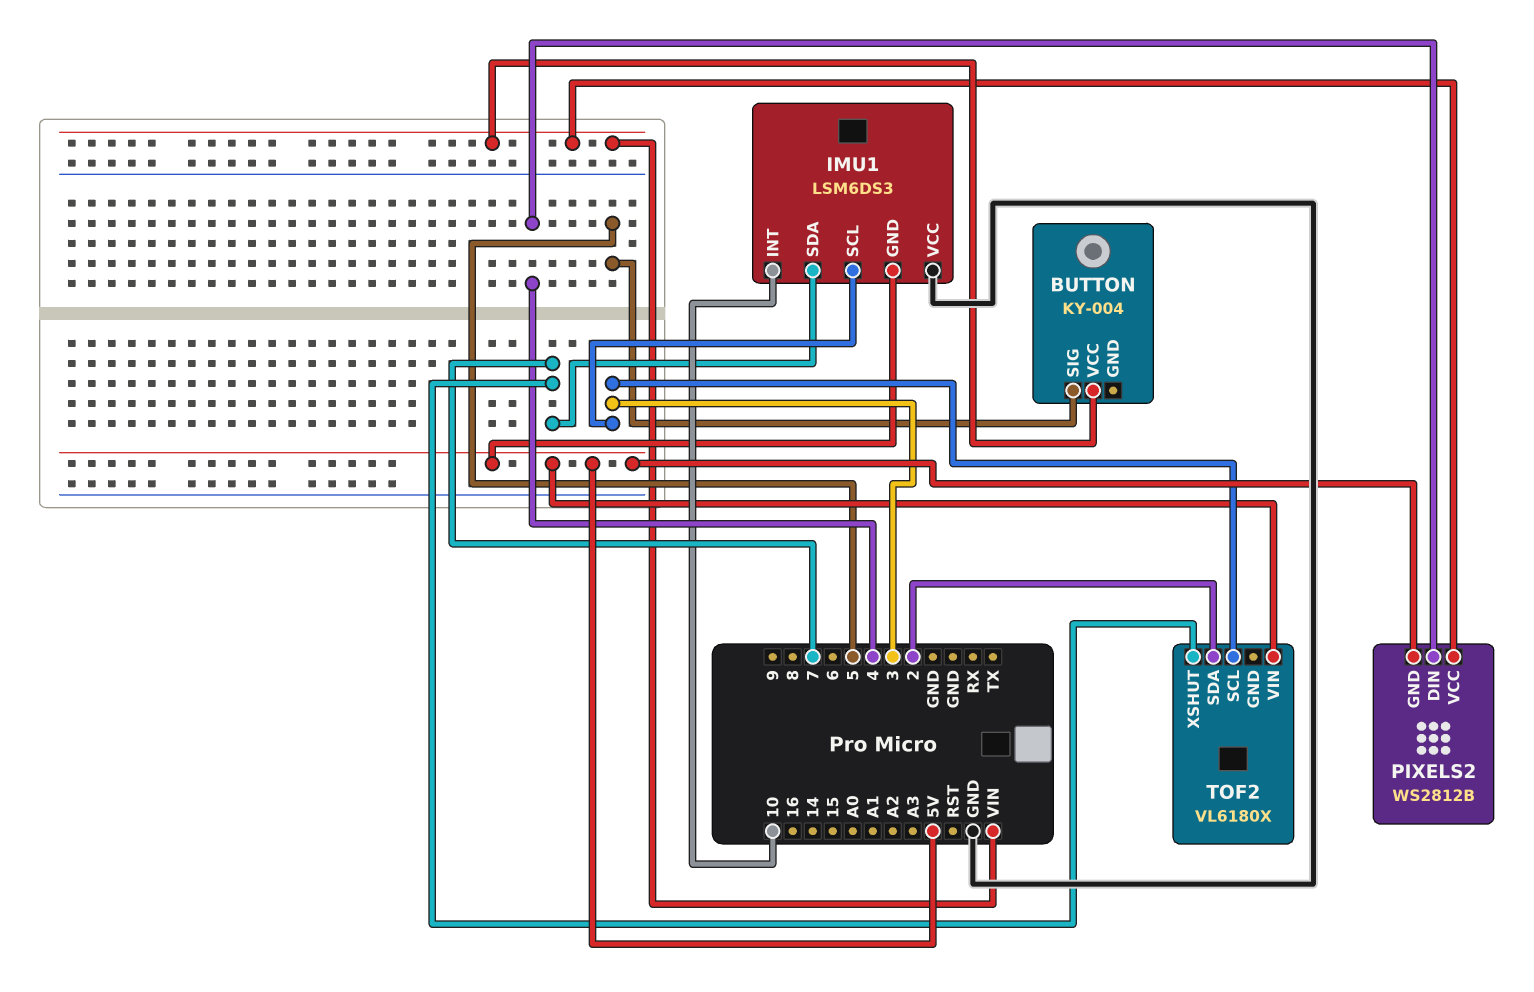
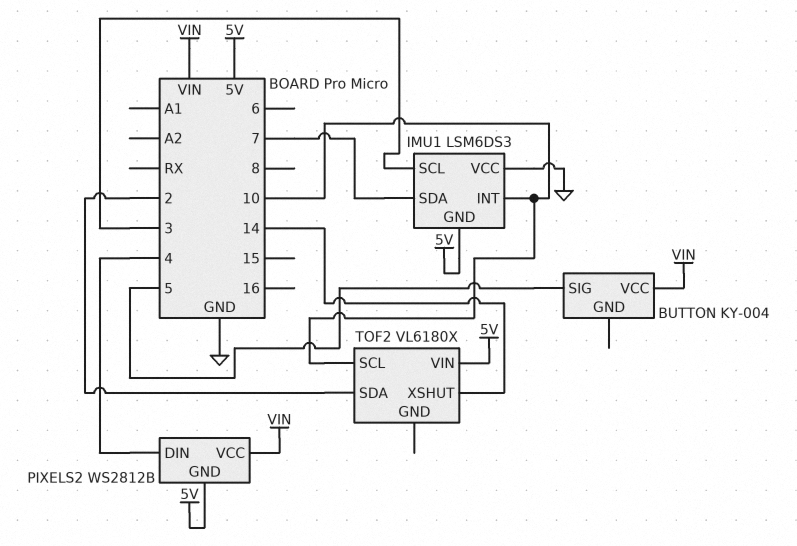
TOF2 pin SCL: 3 -> 10
TOF2 pin XSHUT: 7 -> 14

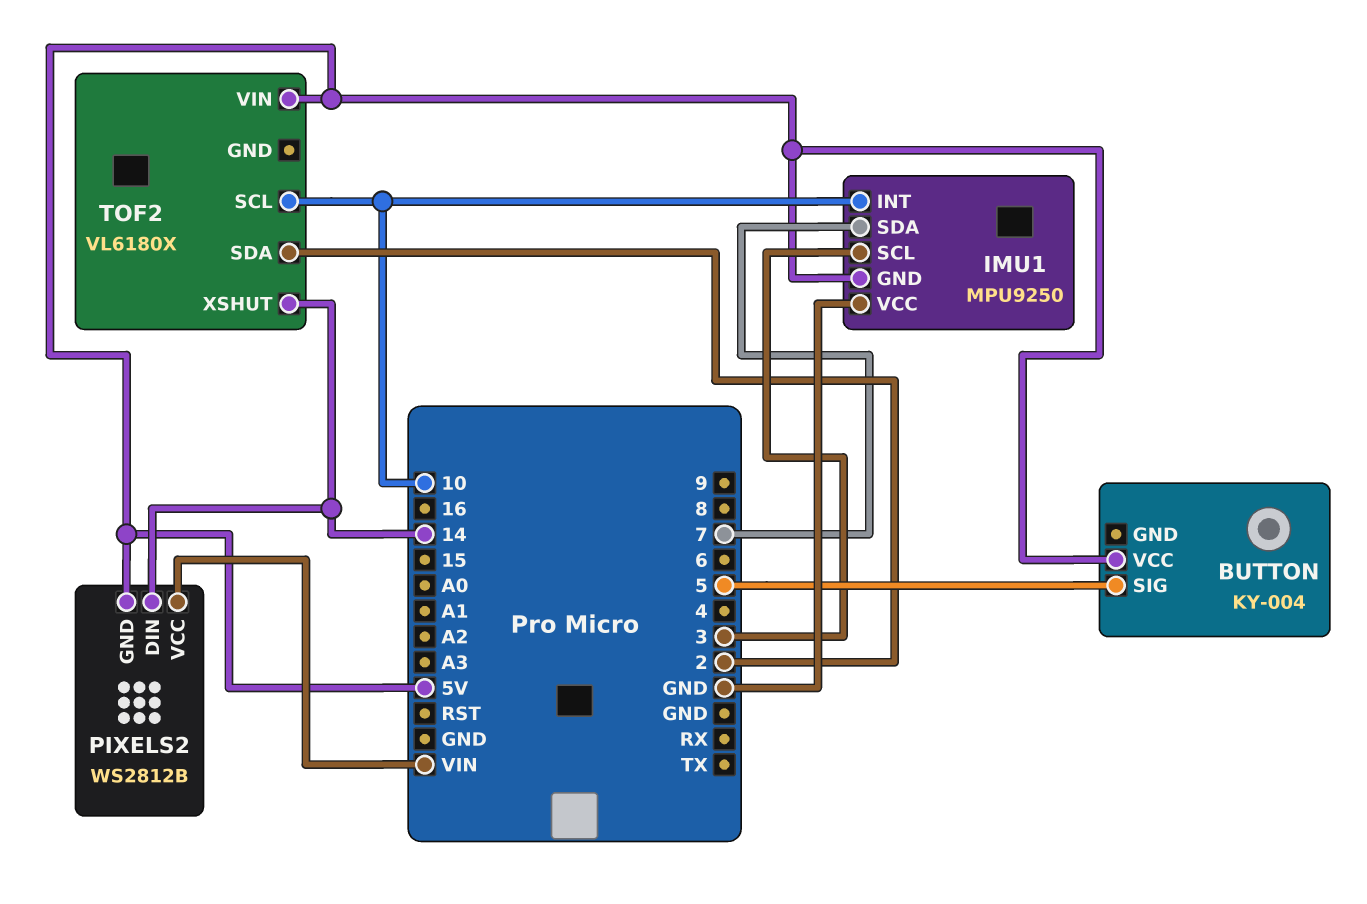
BUTTON pin VCC: VIN -> 5V
IMU1: LSM6DS3 -> MPU9250
PIXELS2 pin DIN: 4 -> 14

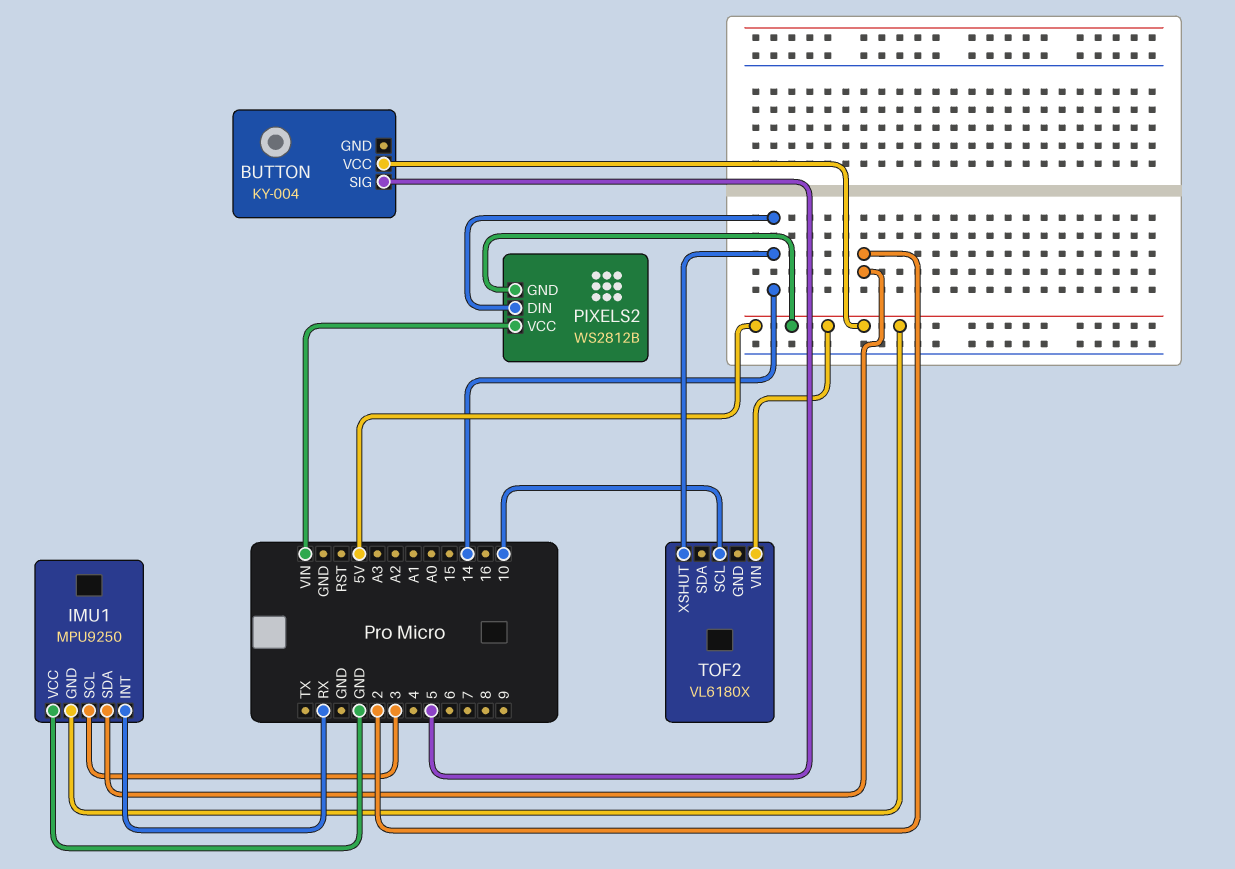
IMU1 pin INT: 10 -> RX
IMU1 pin SDA: 7 -> 2
TOF2 pin SDA: 2 -> none

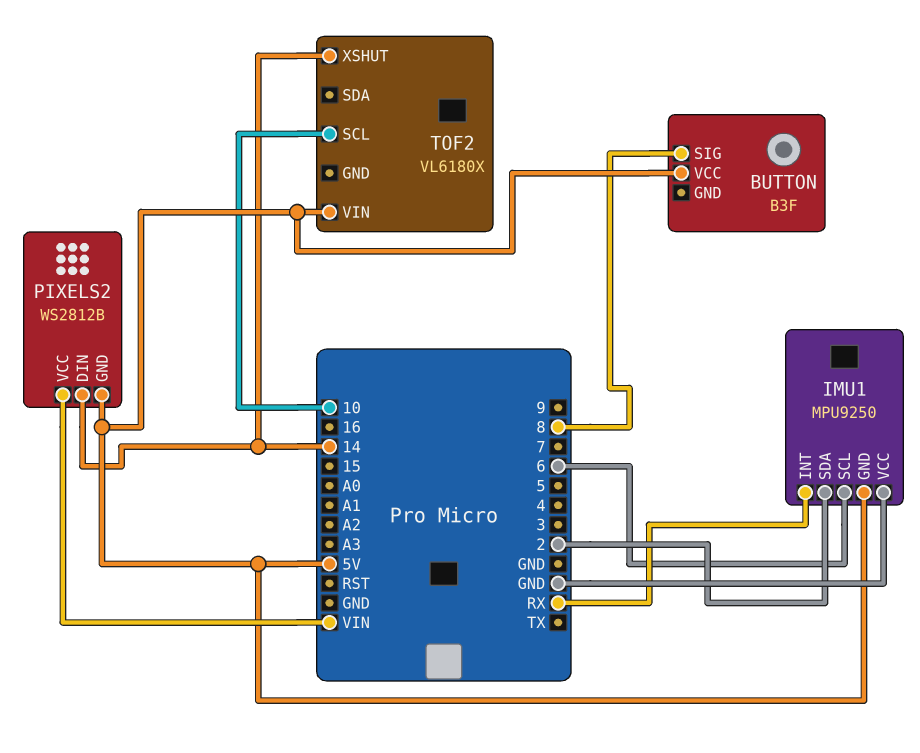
BUTTON: KY-004 -> B3F
BUTTON pin SIG: 5 -> 8
IMU1 pin SCL: 3 -> 6

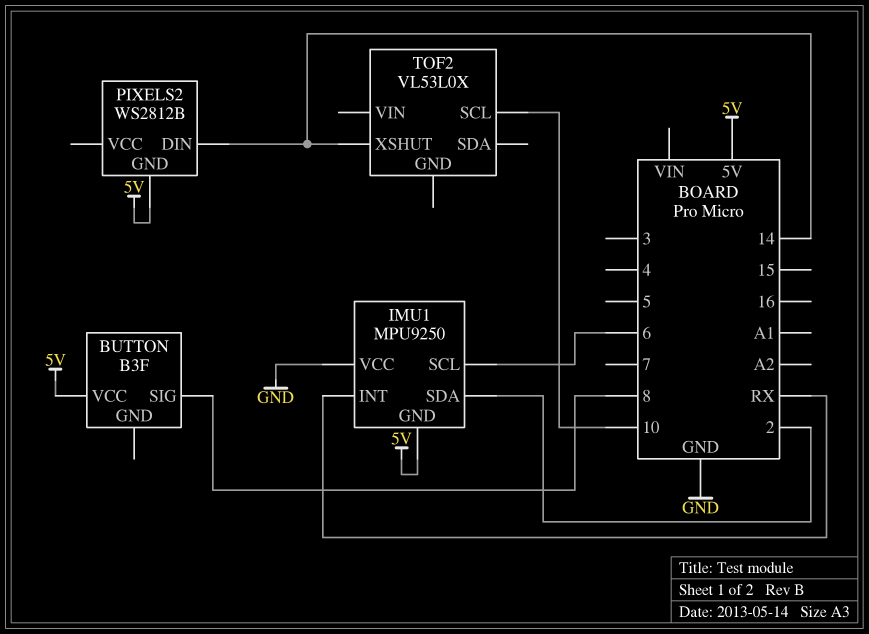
PIXELS2 pin VCC: VIN -> none
TOF2: VL6180X -> VL53L0X
TOF2 pin VIN: 5V -> none

